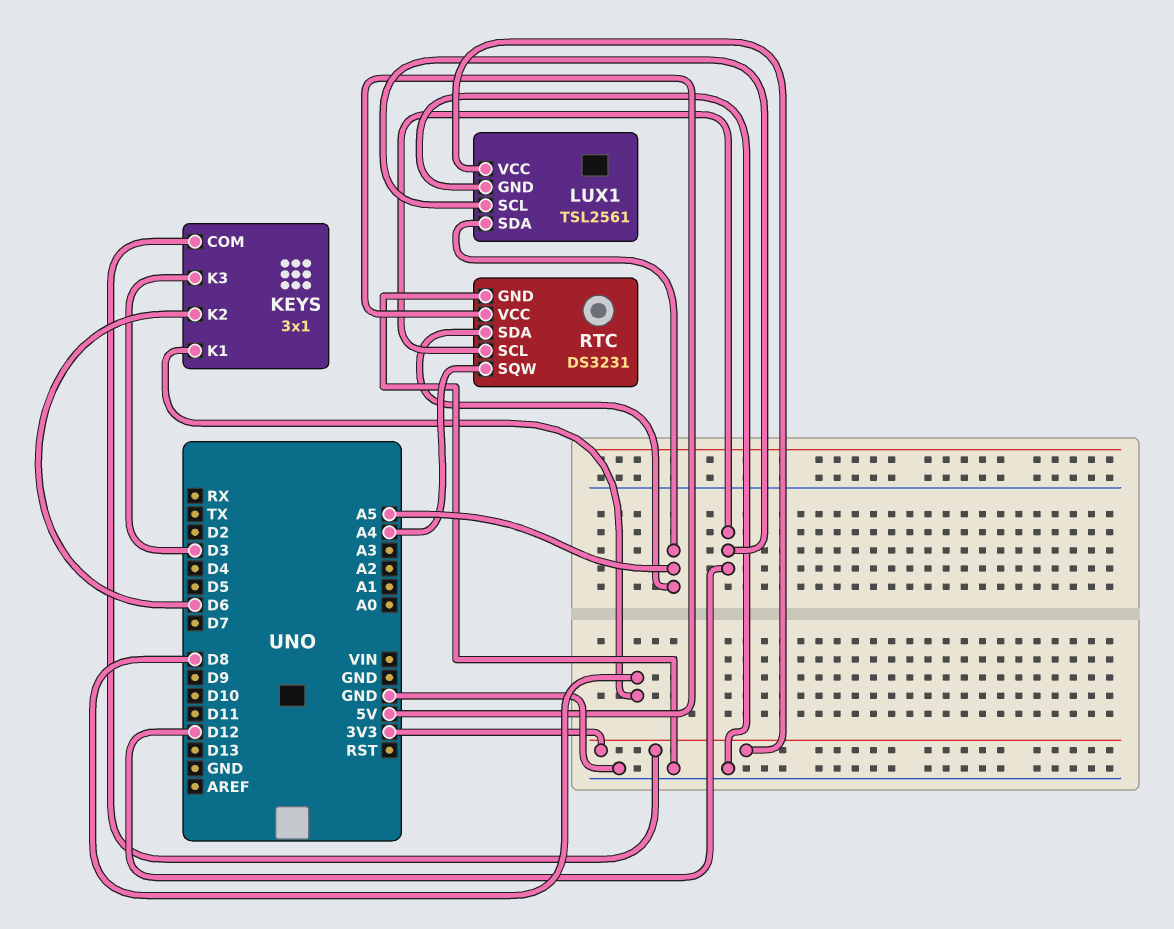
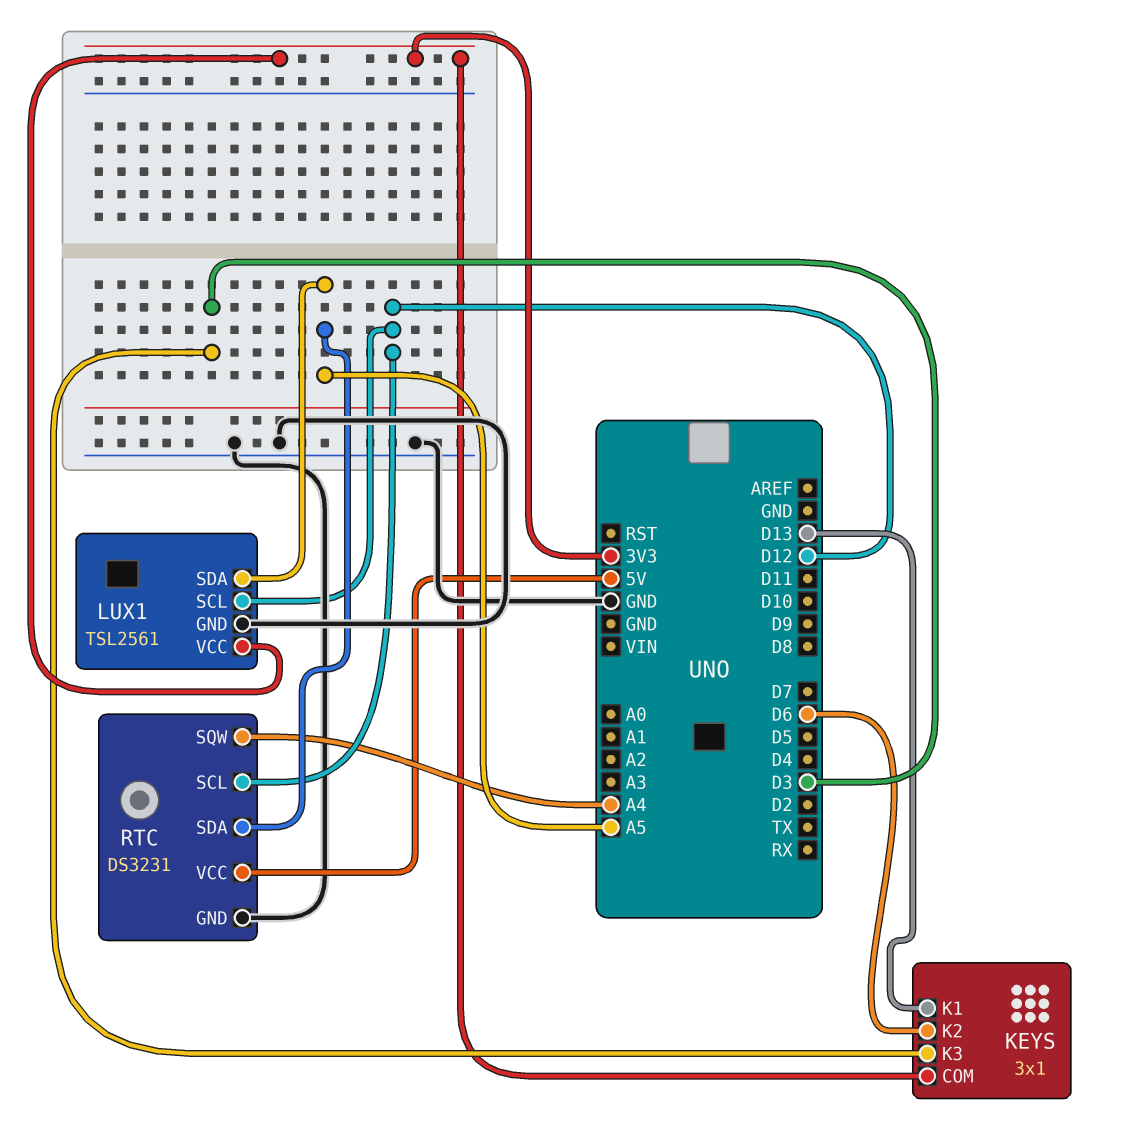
KEYS pin K1: D8 -> D13

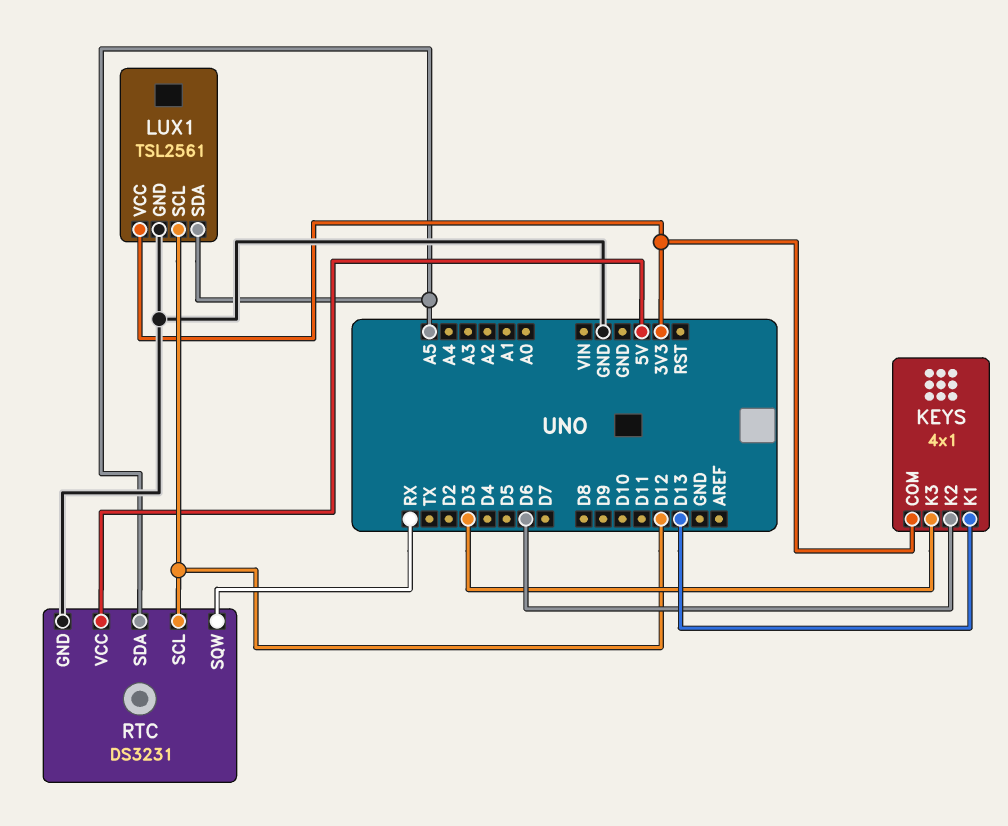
KEYS: 3x1 -> 4x1
RTC pin SQW: A4 -> RX

